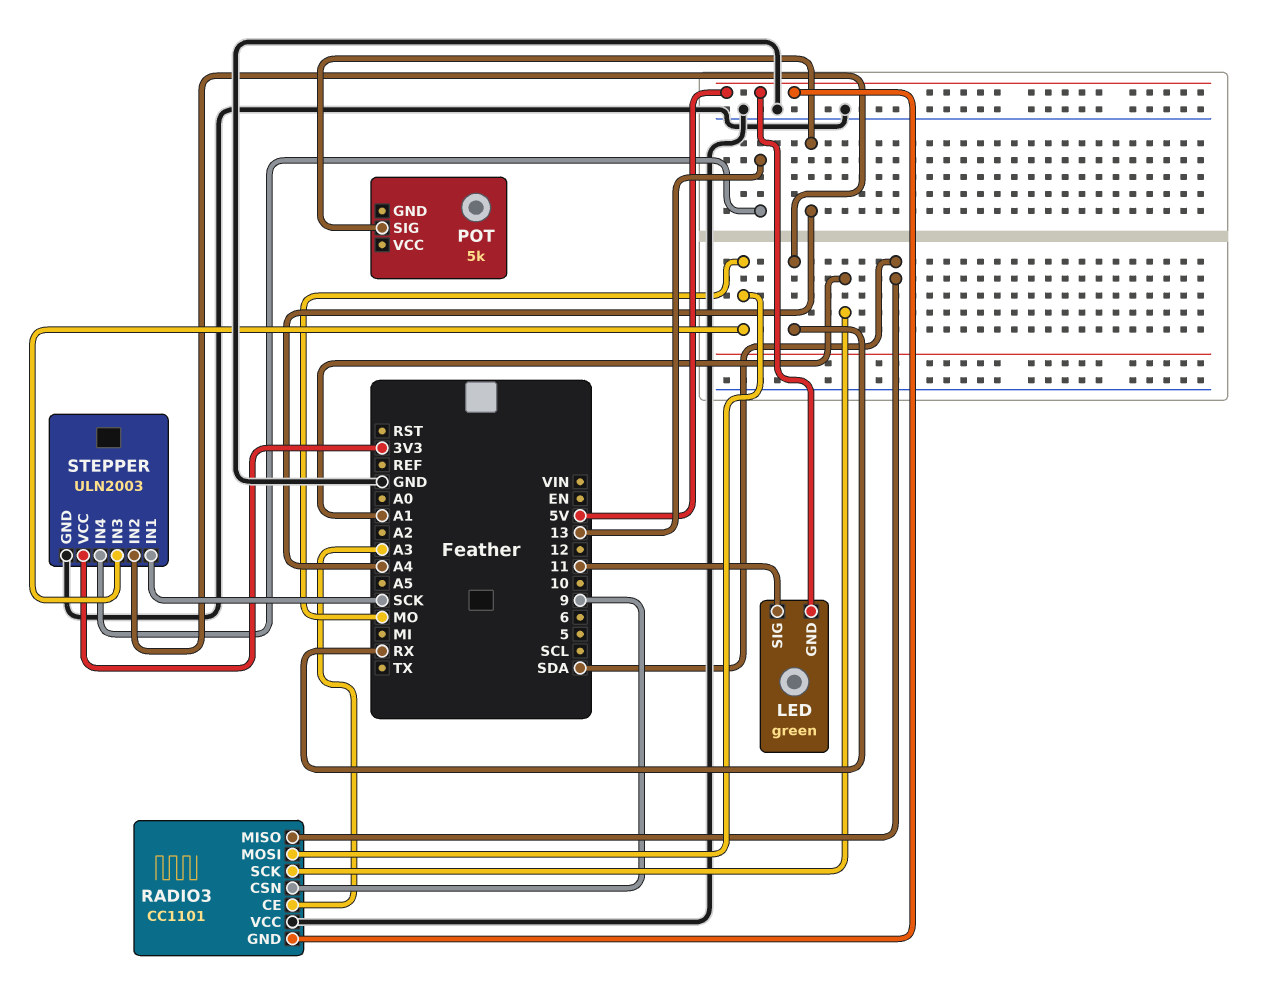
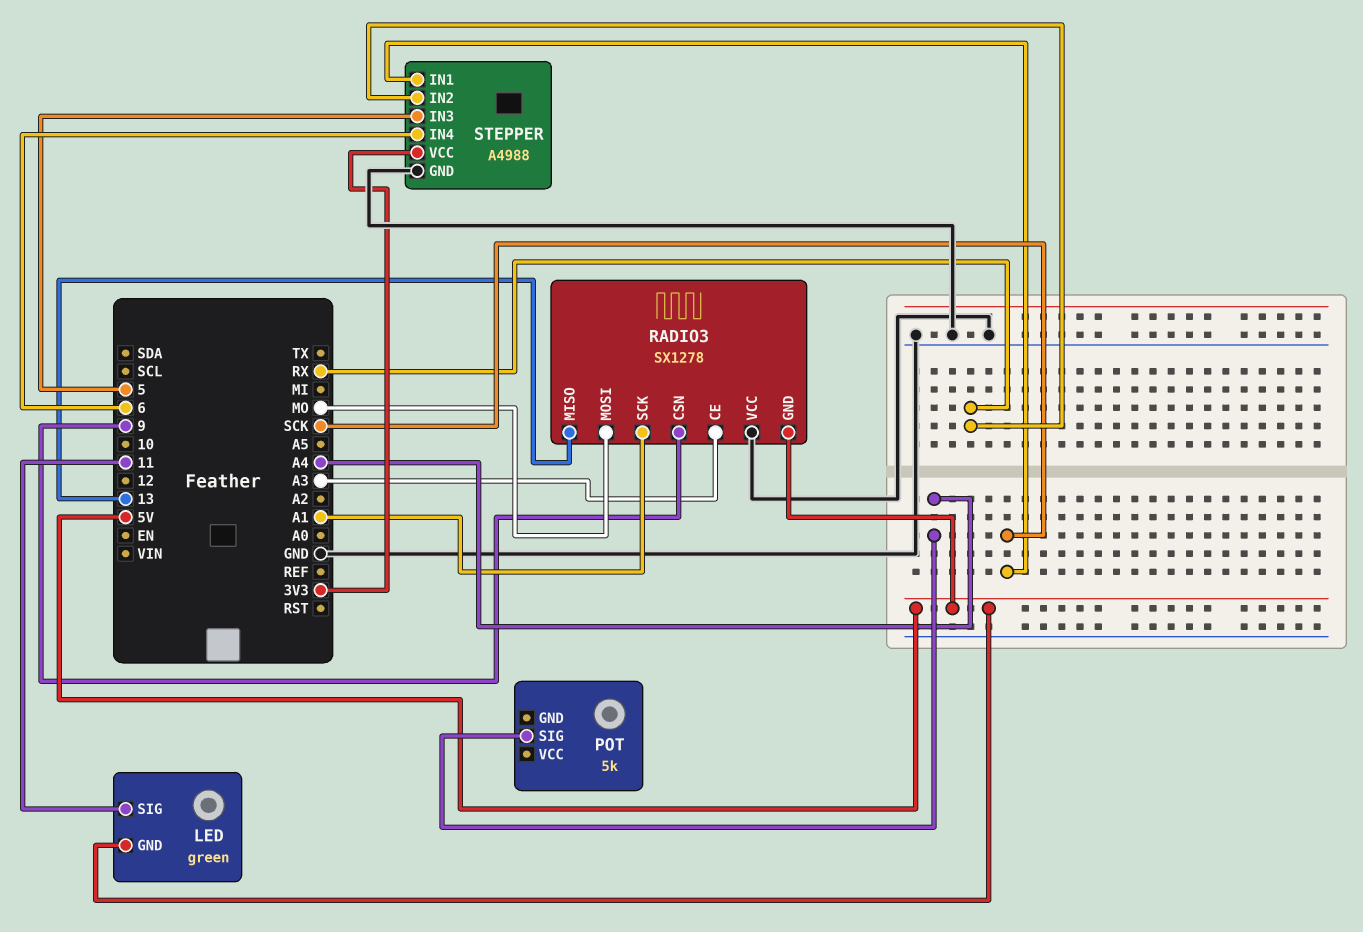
RADIO3: CC1101 -> SX1278
RADIO3 pin MISO: SDA -> 13
STEPPER: ULN2003 -> A4988
STEPPER pin IN3: MO -> 5
STEPPER pin IN4: 13 -> 6

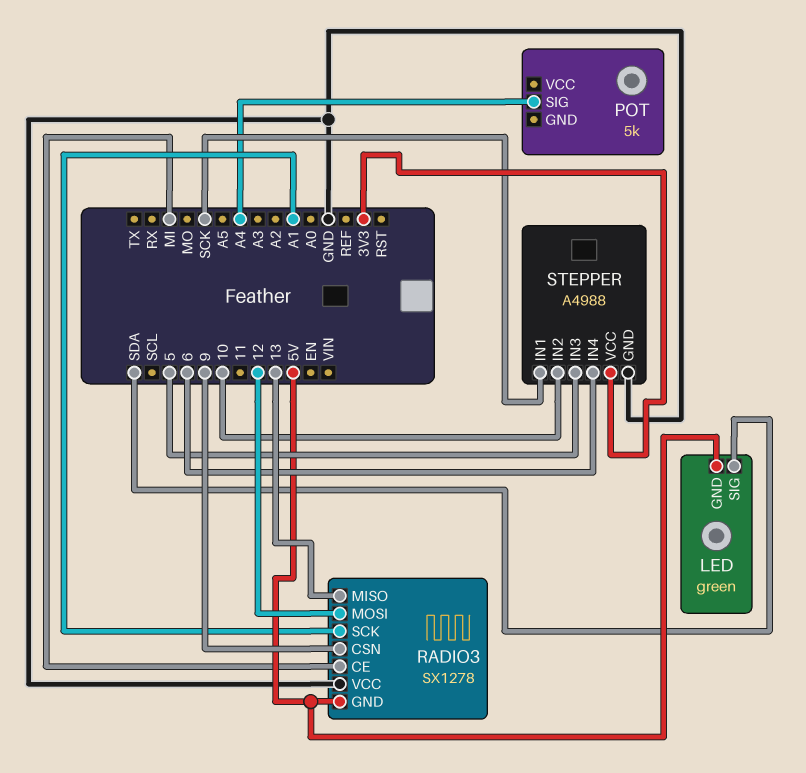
LED pin SIG: 11 -> SDA
RADIO3 pin CE: A3 -> MI
RADIO3 pin MOSI: MO -> 12
STEPPER pin IN2: RX -> 10

